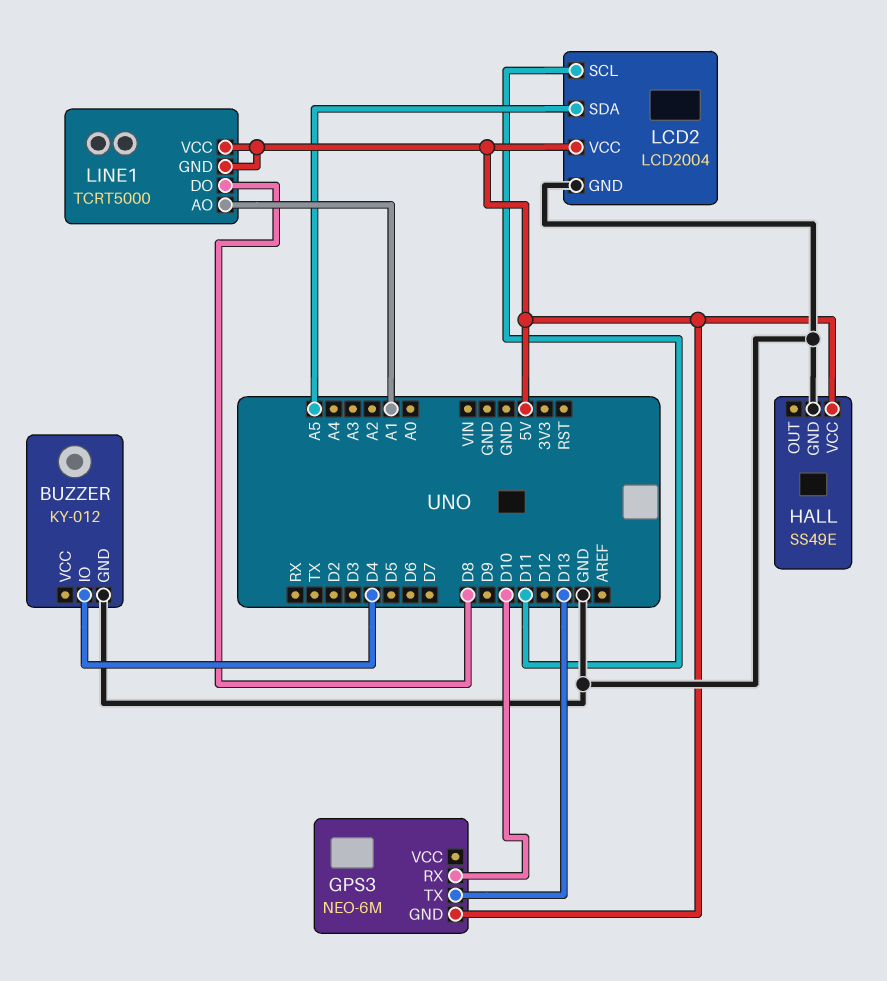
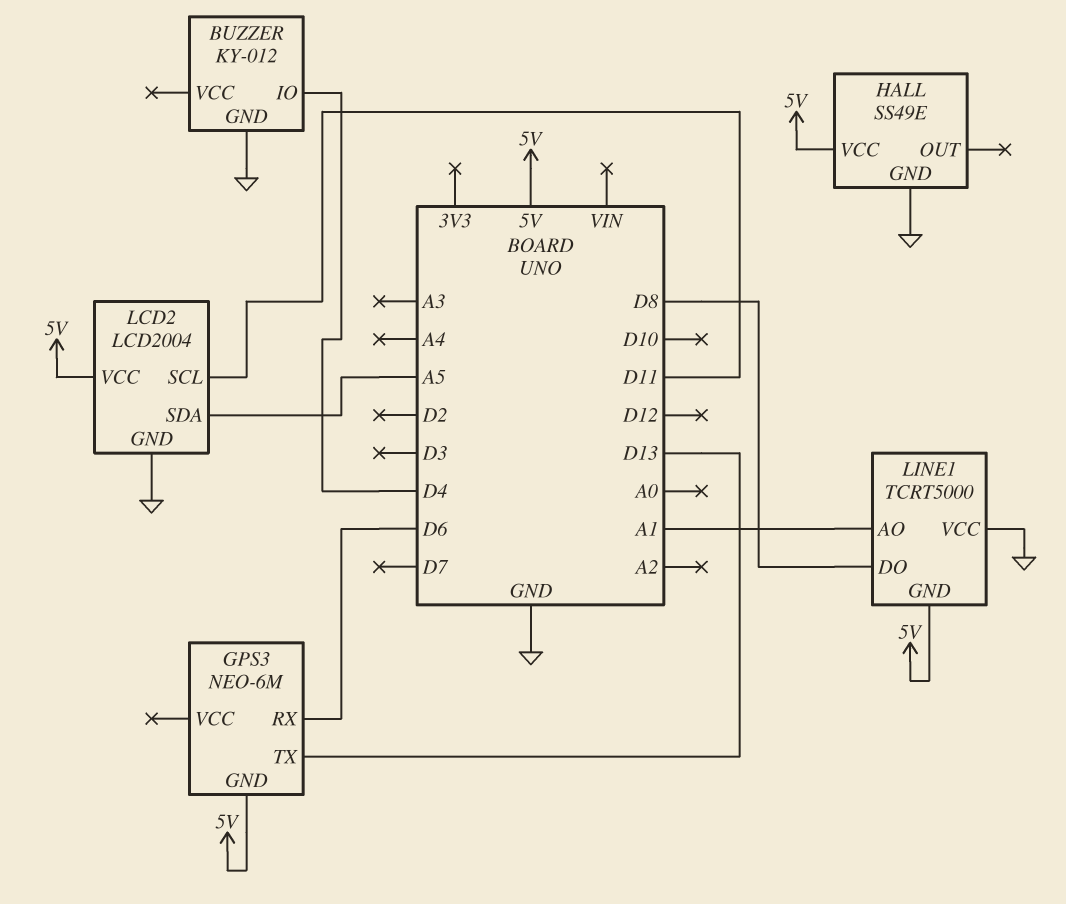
GPS3 pin RX: D10 -> D6
LINE1 pin VCC: 5V -> GND

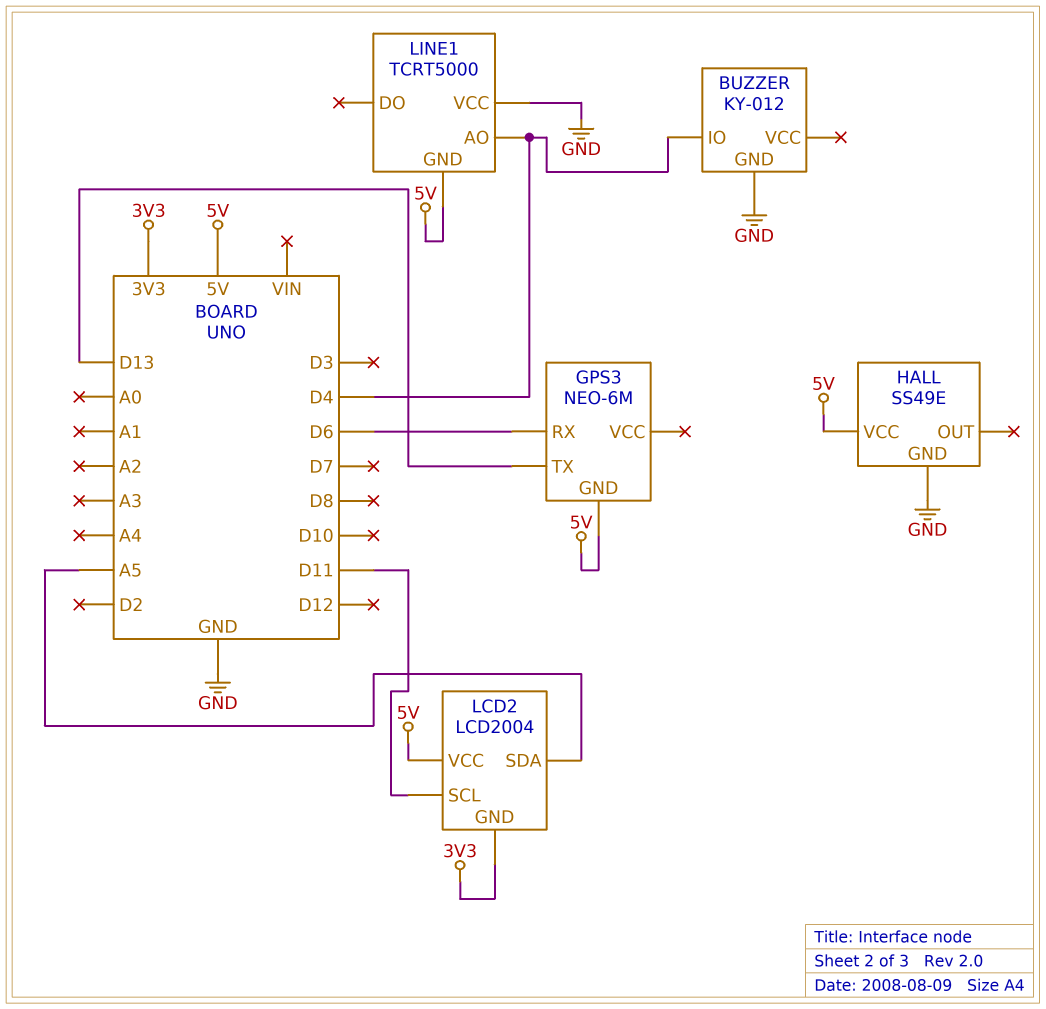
LCD2 pin GND: GND -> 3V3
LINE1 pin AO: A1 -> D4
LINE1 pin DO: D8 -> none

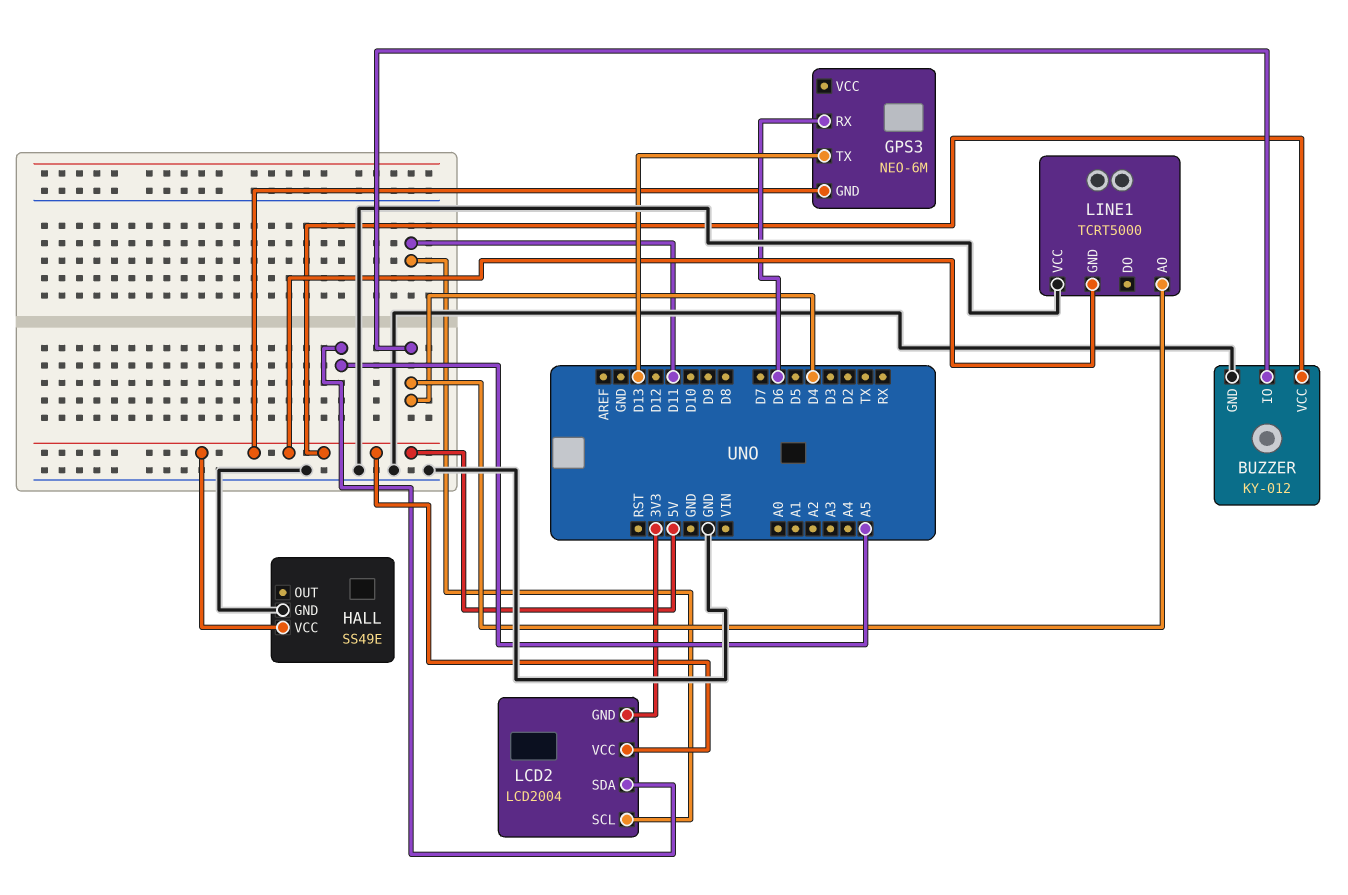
BUZZER pin VCC: none -> 5V

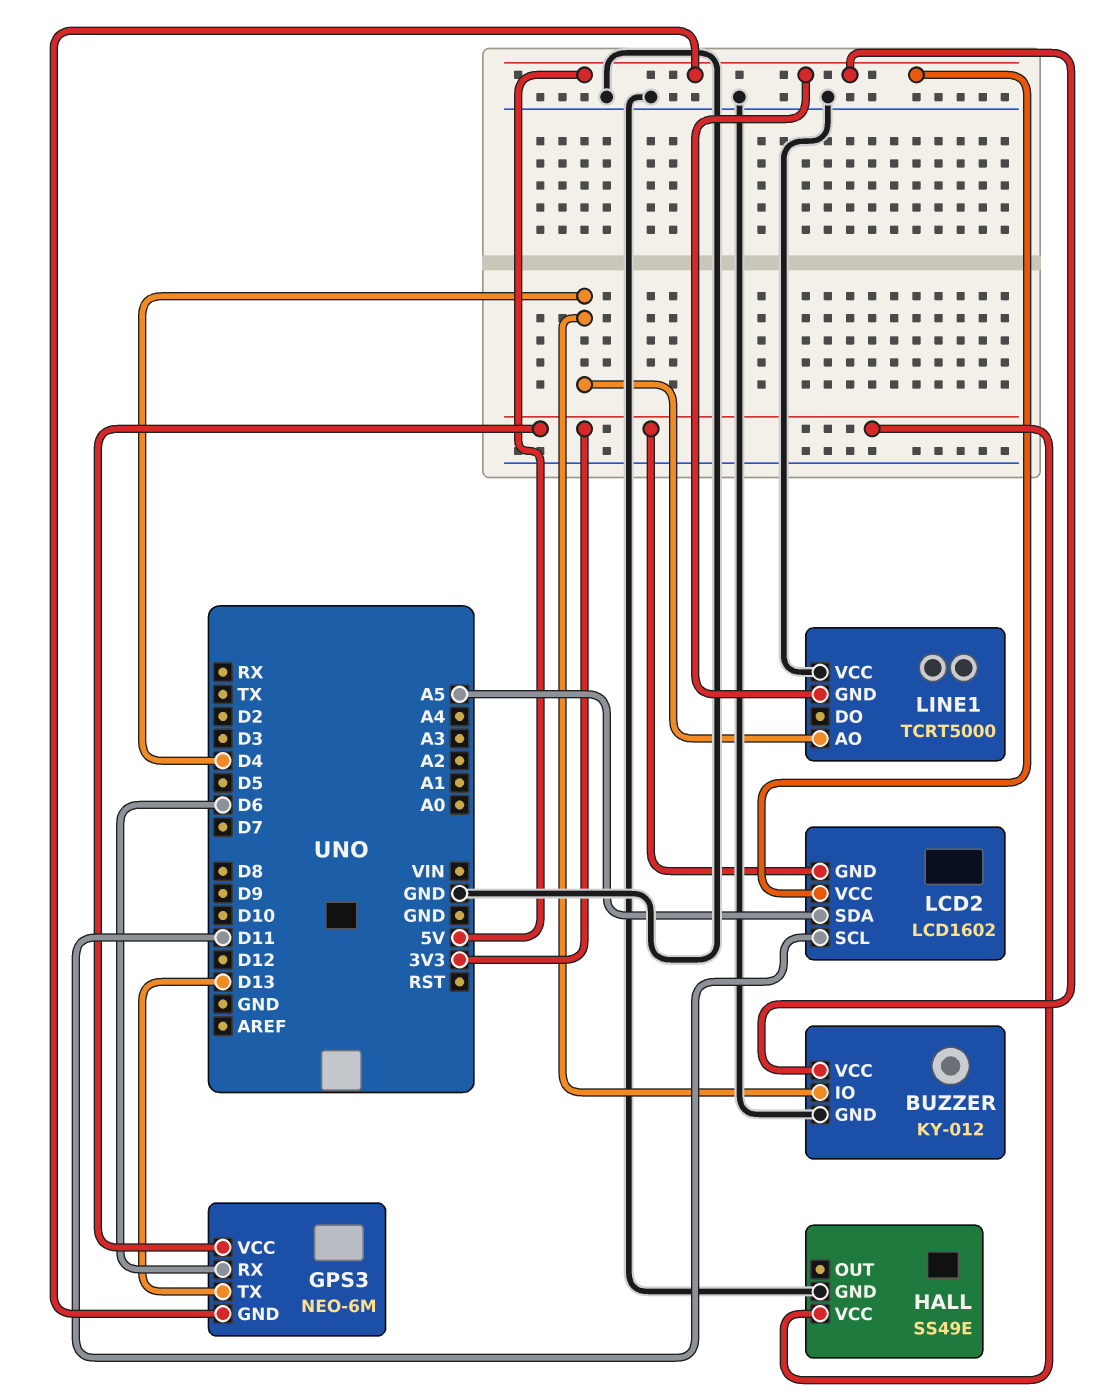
GPS3 pin VCC: none -> 3V3
HALL pin VCC: 5V -> 3V3
LCD2: LCD2004 -> LCD1602

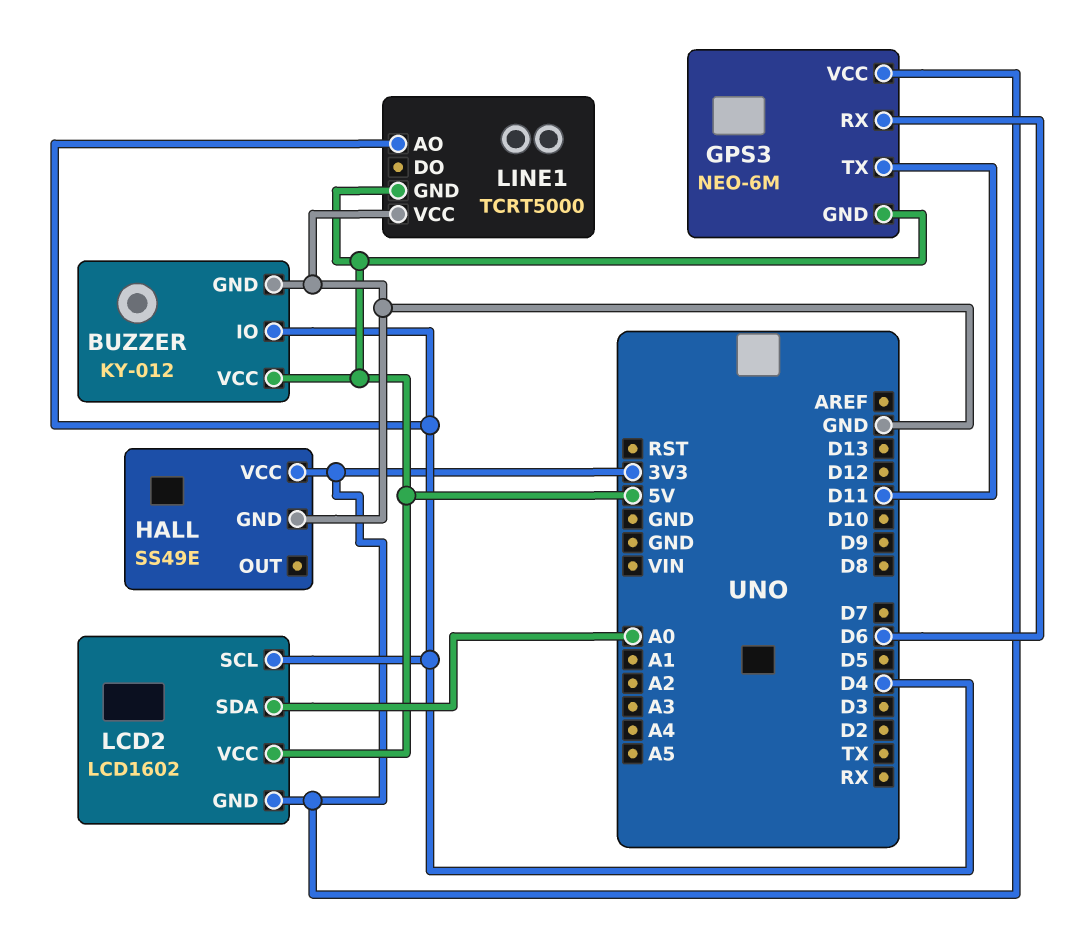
GPS3 pin TX: D13 -> D11
LCD2 pin SCL: D11 -> D4
LCD2 pin SDA: A5 -> A0

